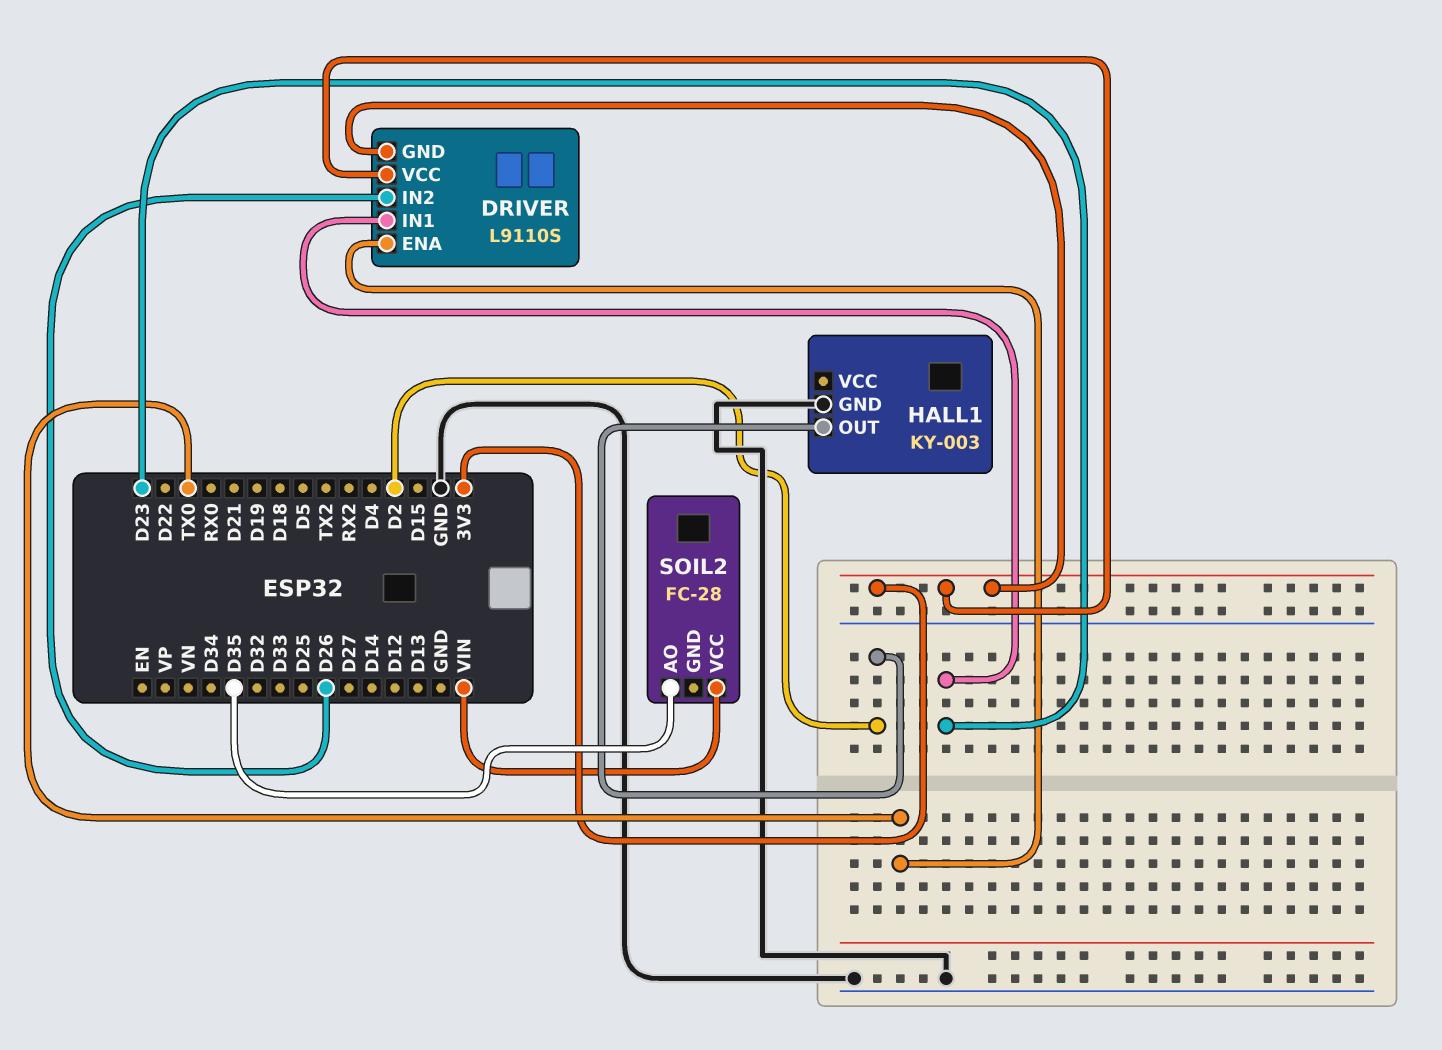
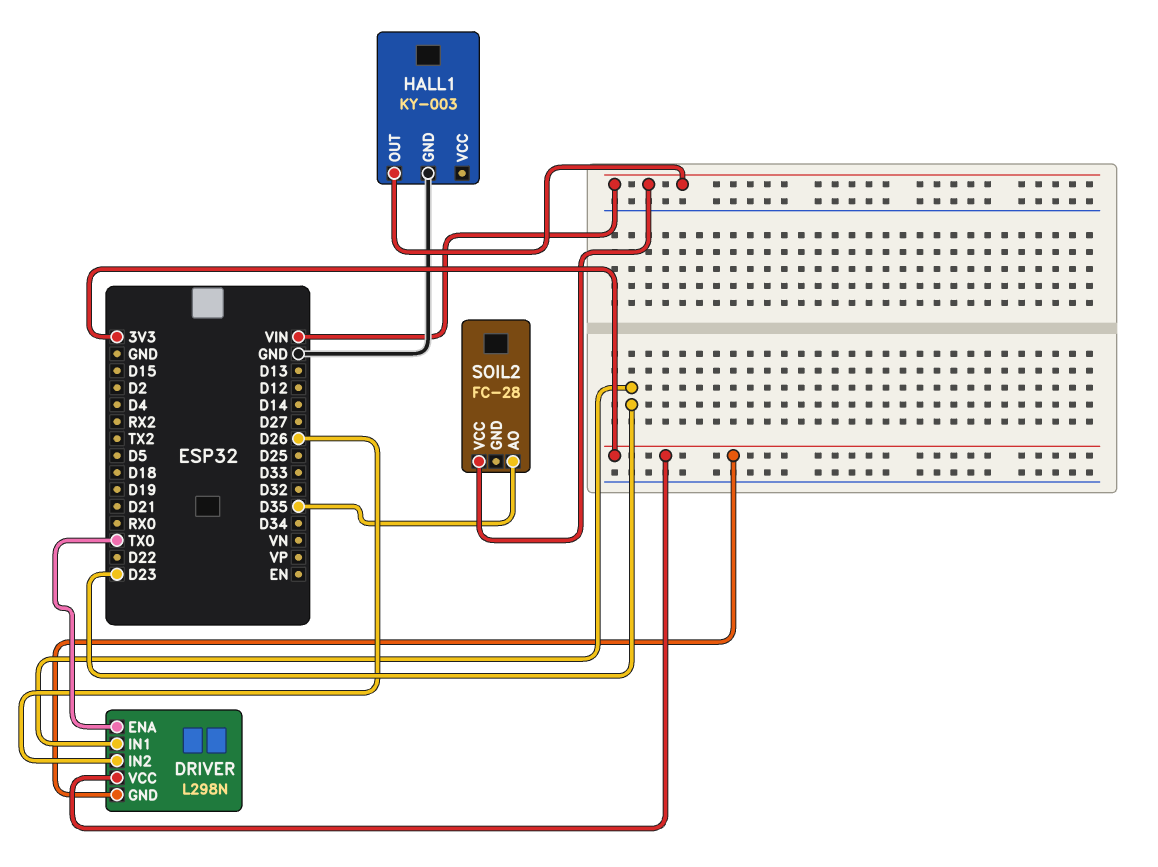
DRIVER: L9110S -> L298N
HALL1 pin OUT: D2 -> VIN

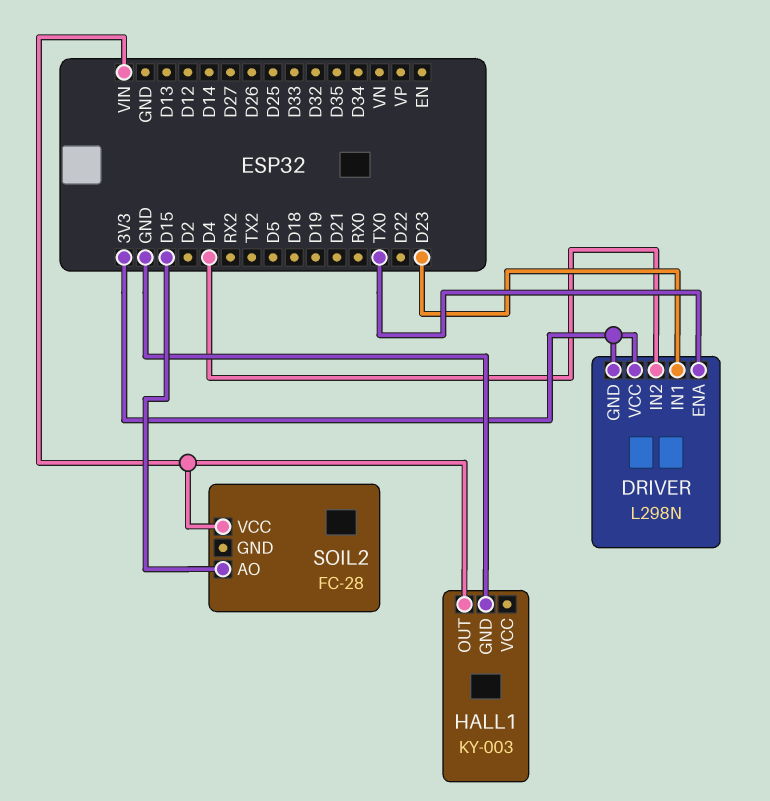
DRIVER pin IN2: D26 -> D4
SOIL2 pin AO: D35 -> D15

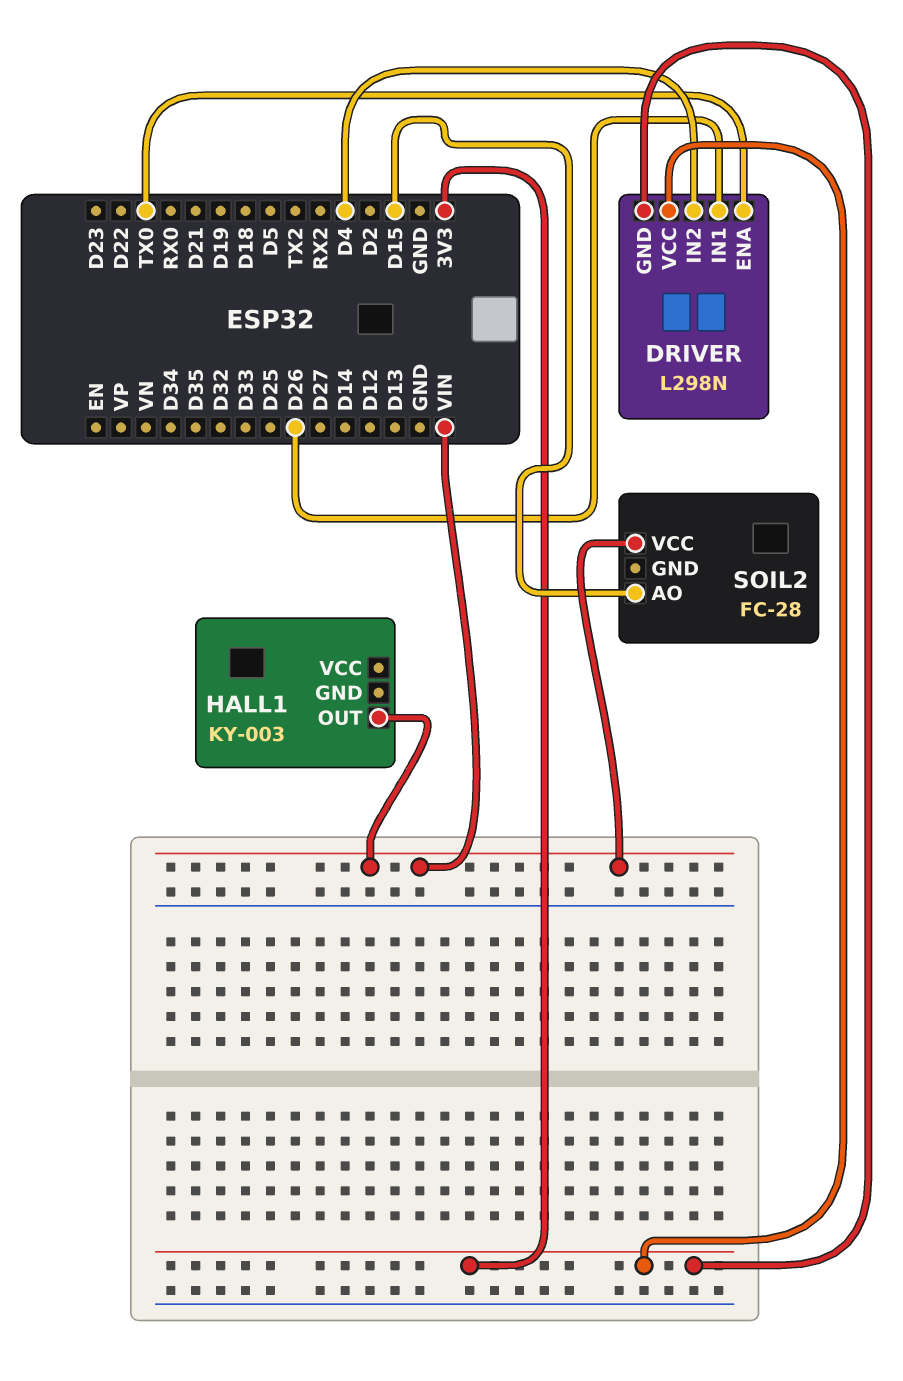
DRIVER pin IN1: D23 -> D26
HALL1 pin GND: GND -> none

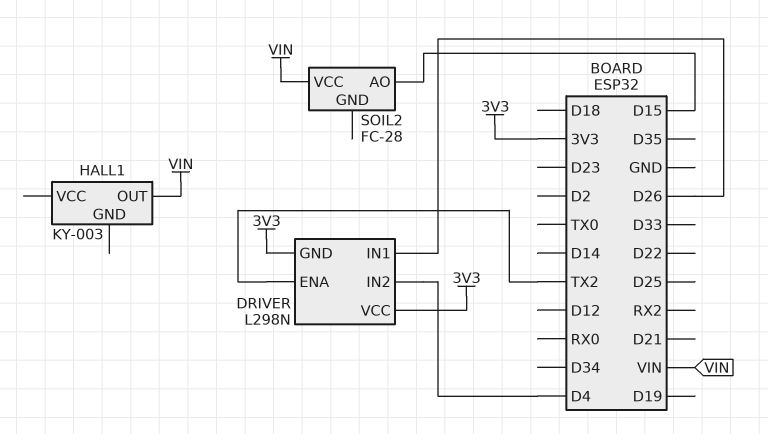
DRIVER pin ENA: TX0 -> TX2

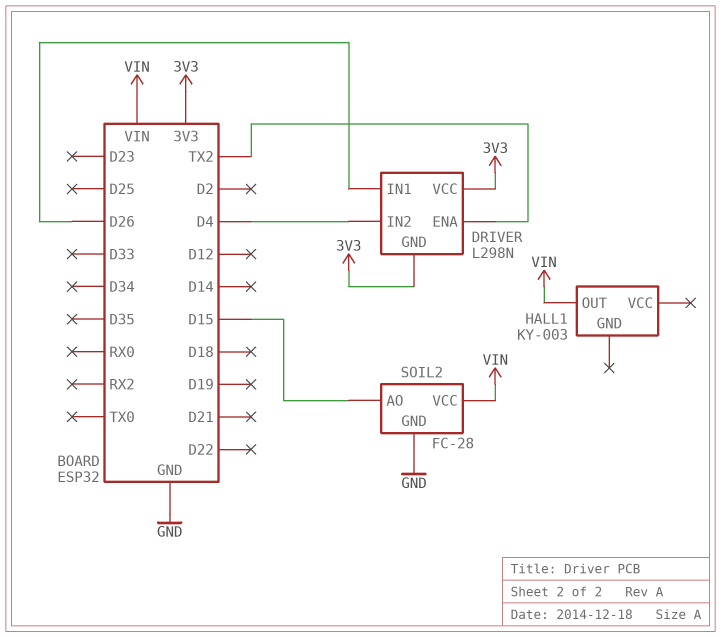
SOIL2 pin GND: none -> GND

